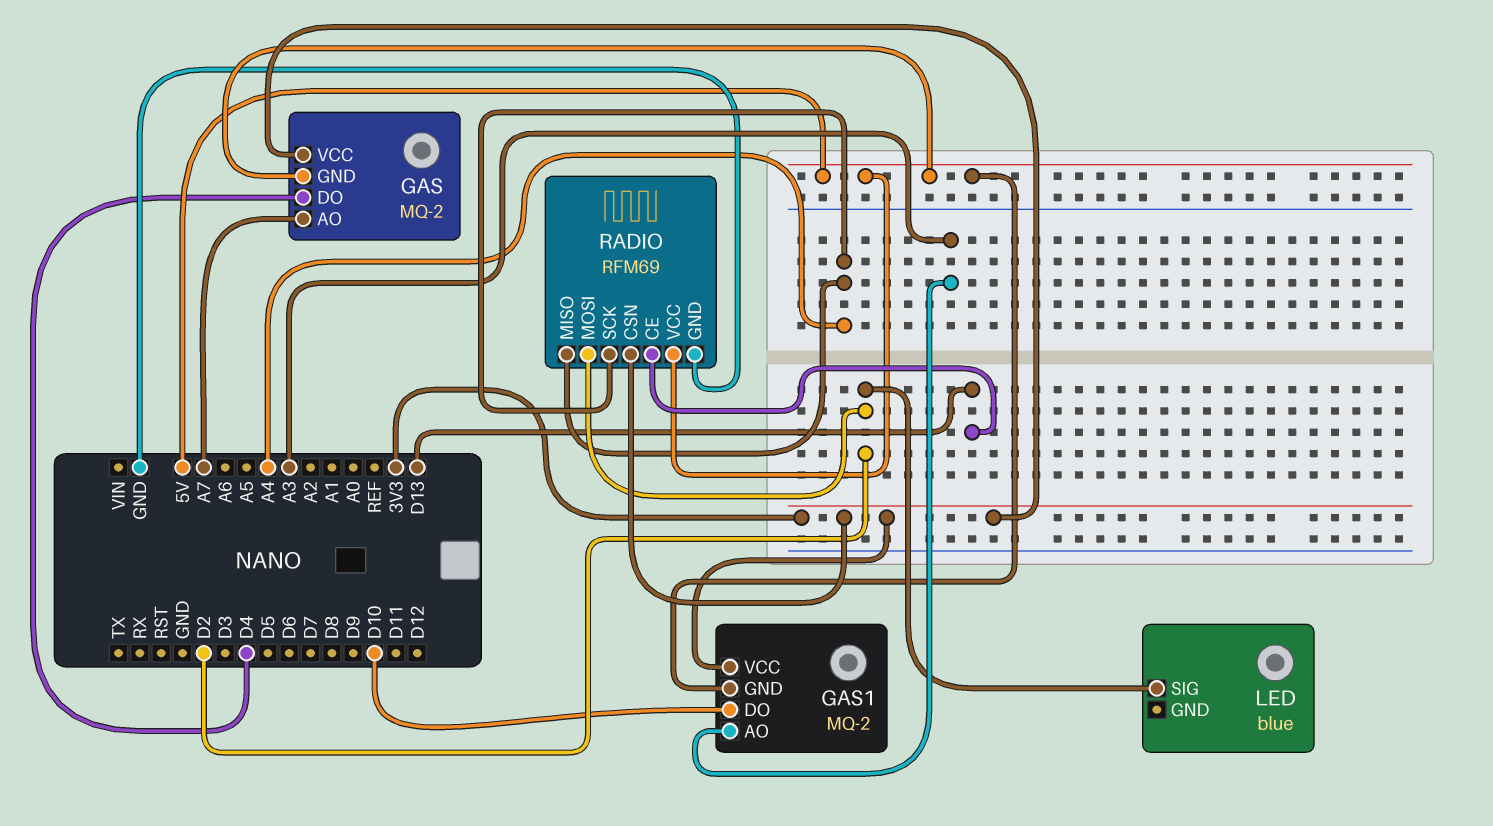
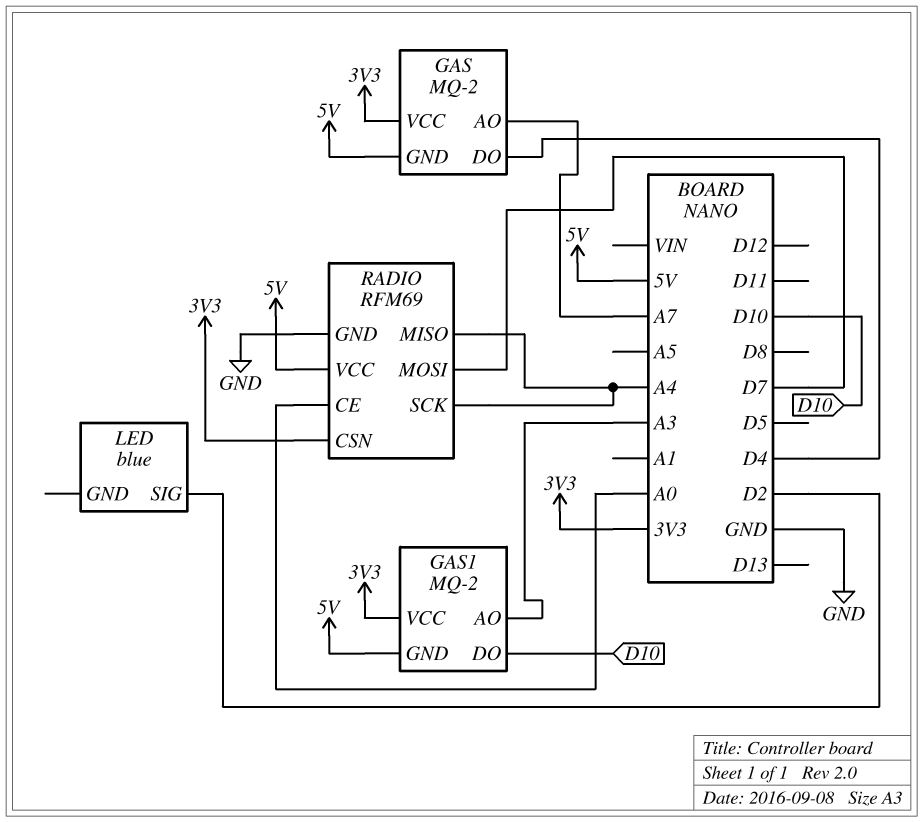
RADIO pin CE: D13 -> A0
RADIO pin MOSI: D2 -> D7

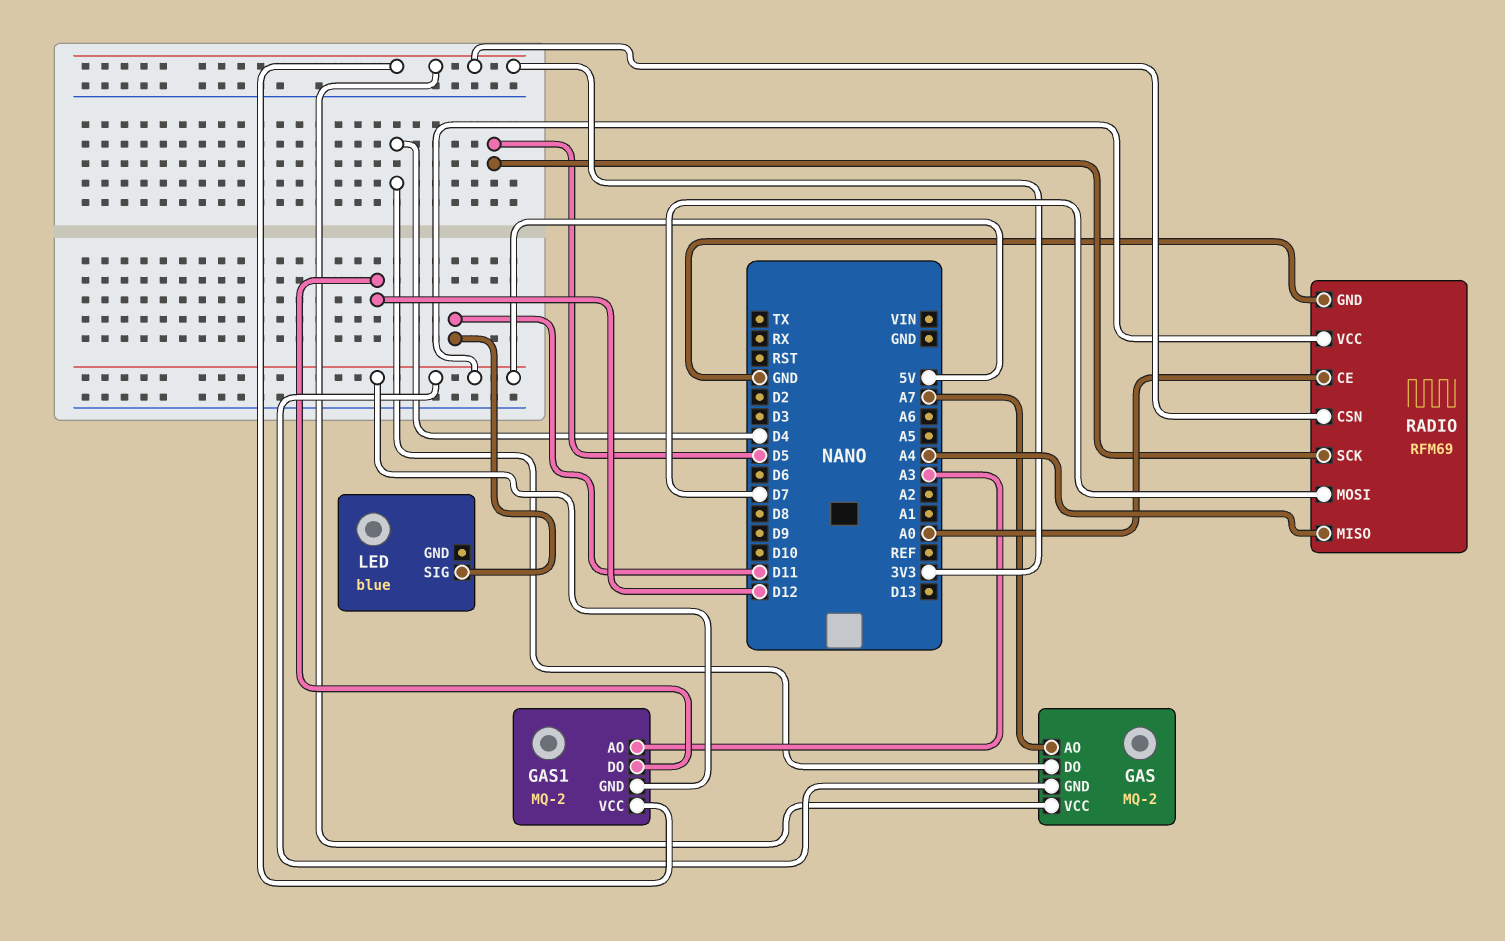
GAS1 pin DO: D10 -> D12
LED pin SIG: D2 -> D11
RADIO pin SCK: A4 -> D5

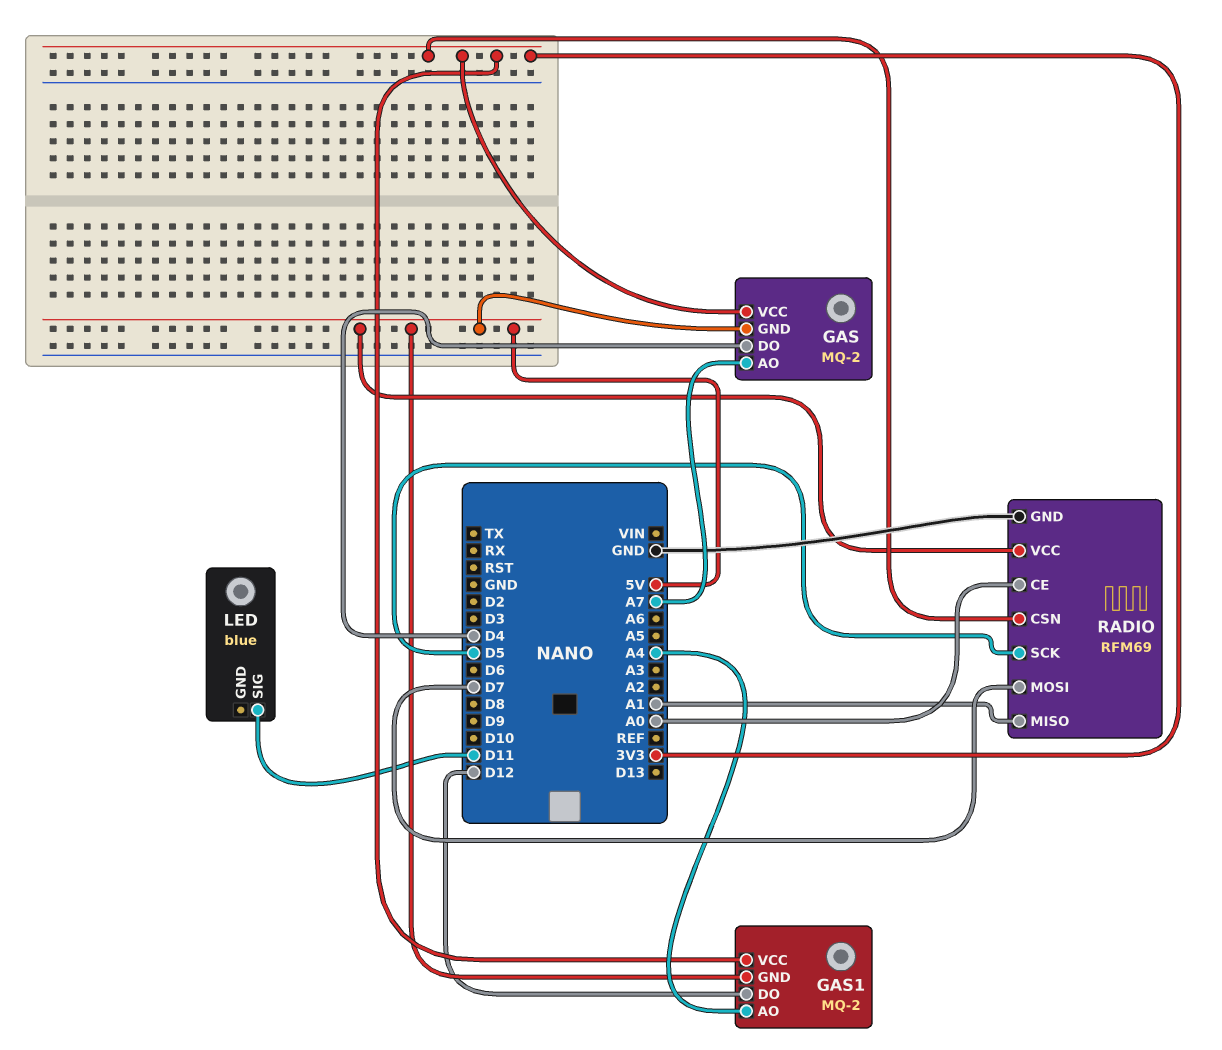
GAS1 pin AO: A3 -> A4
RADIO pin MISO: A4 -> A1

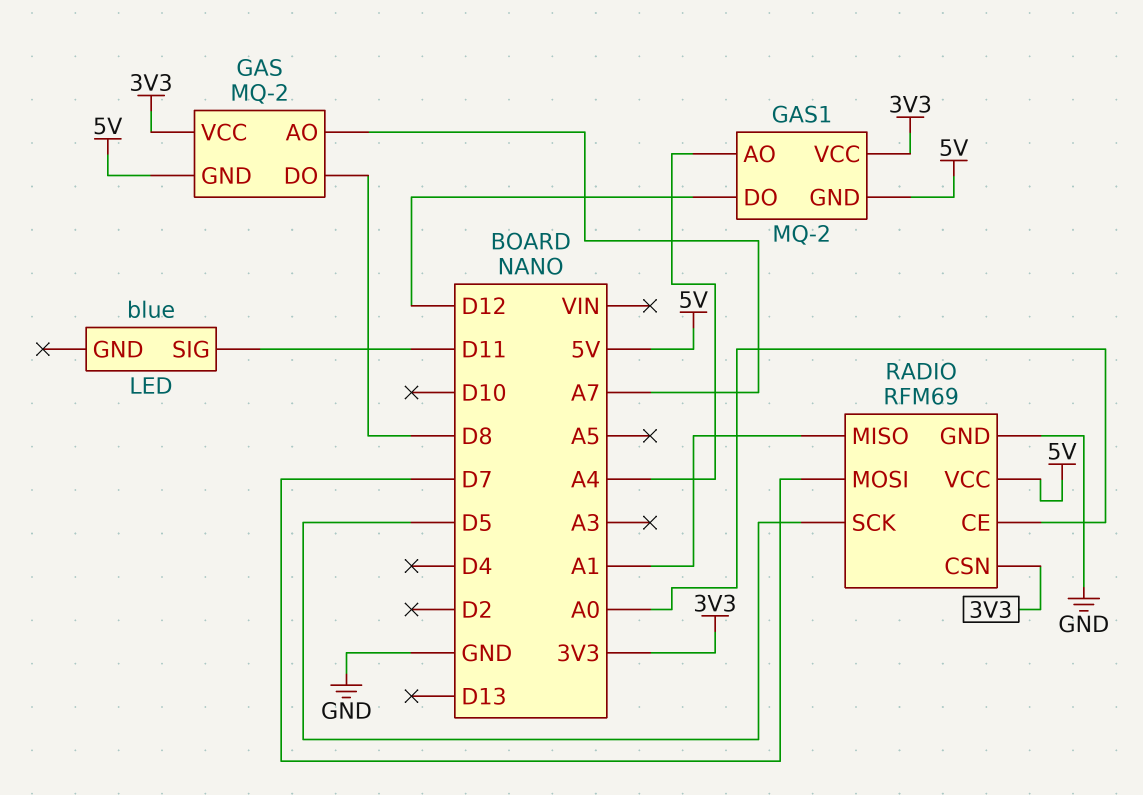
GAS pin DO: D4 -> D8

